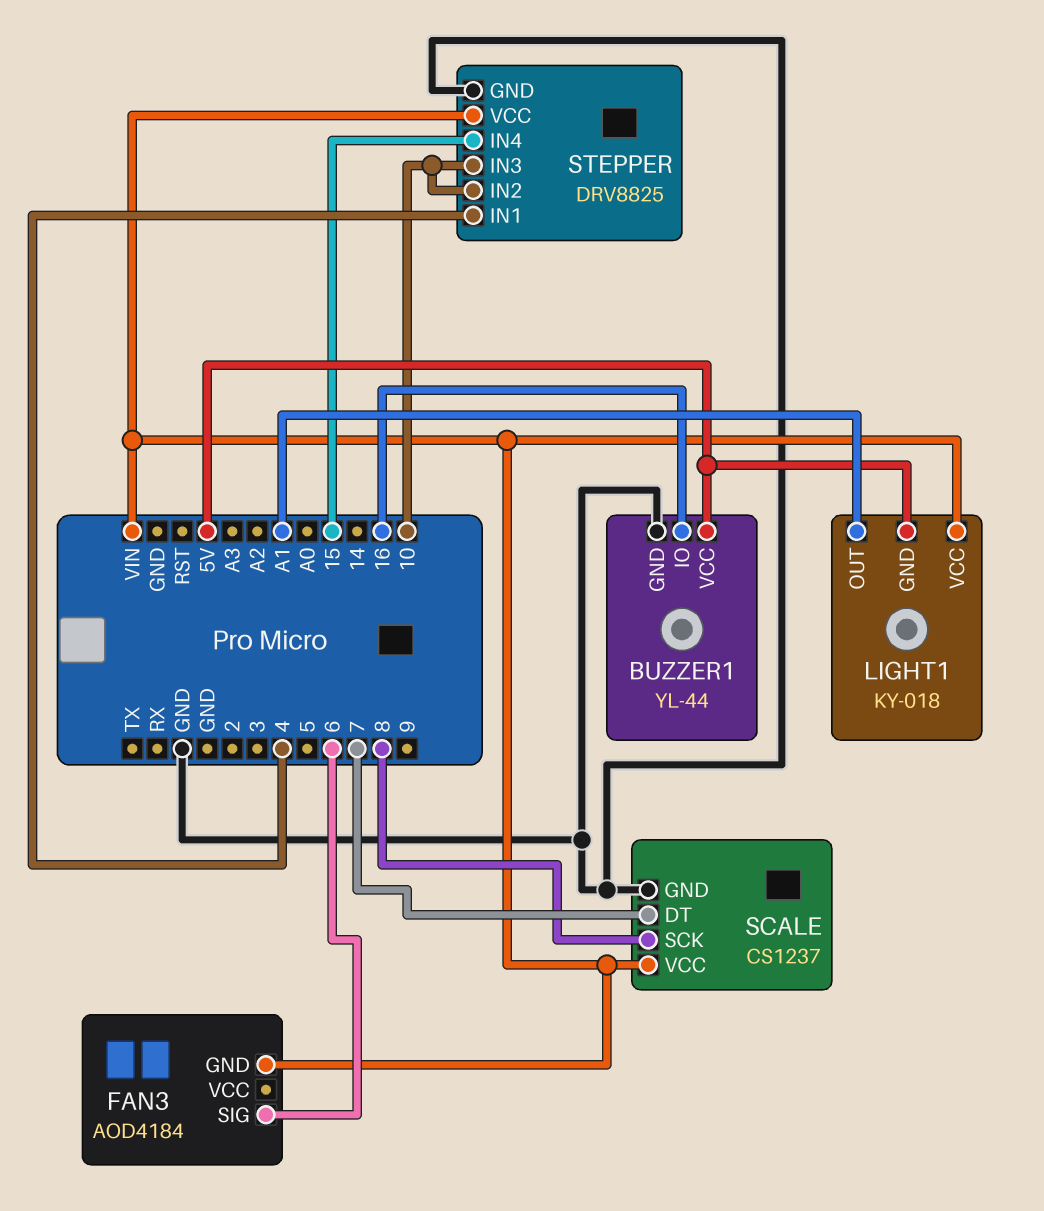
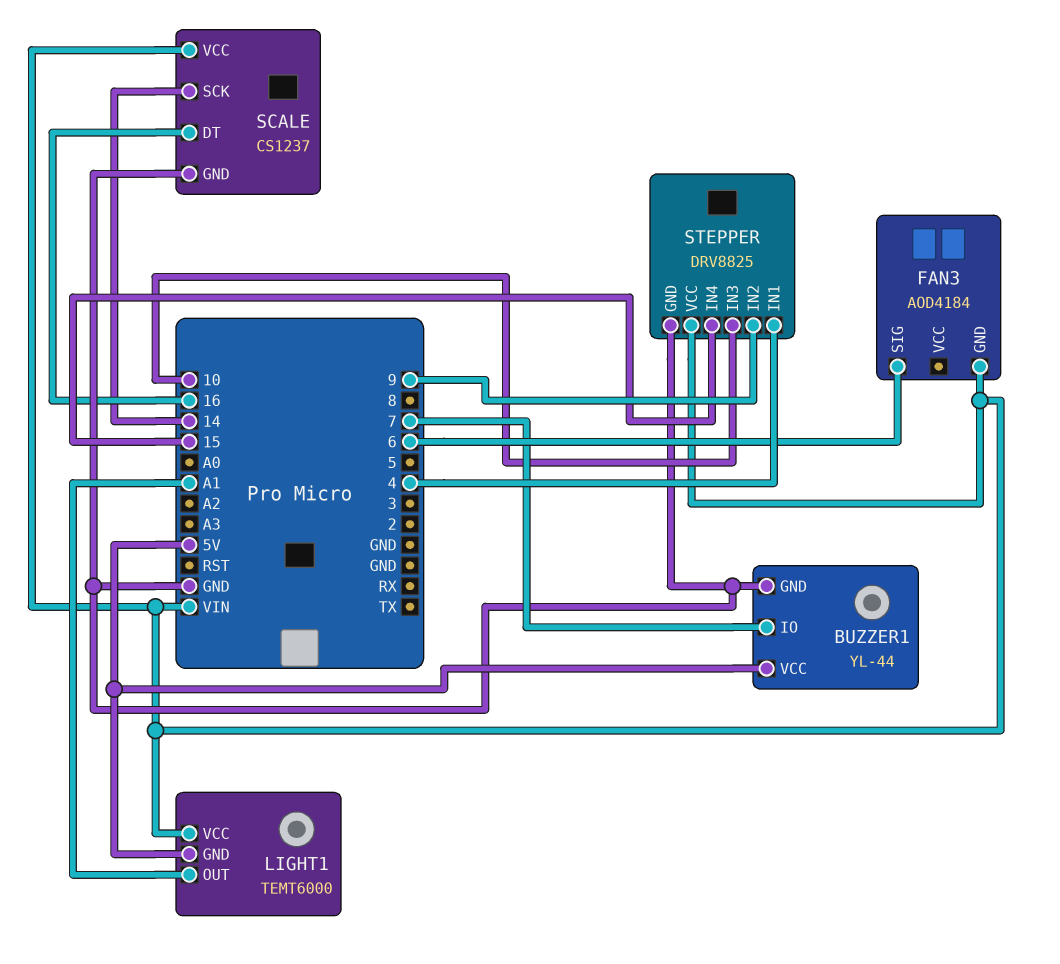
BUZZER1 pin IO: 16 -> 7
LIGHT1: KY-018 -> TEMT6000
SCALE pin DT: 7 -> 16
SCALE pin SCK: 8 -> 14
STEPPER pin IN2: 10 -> 9

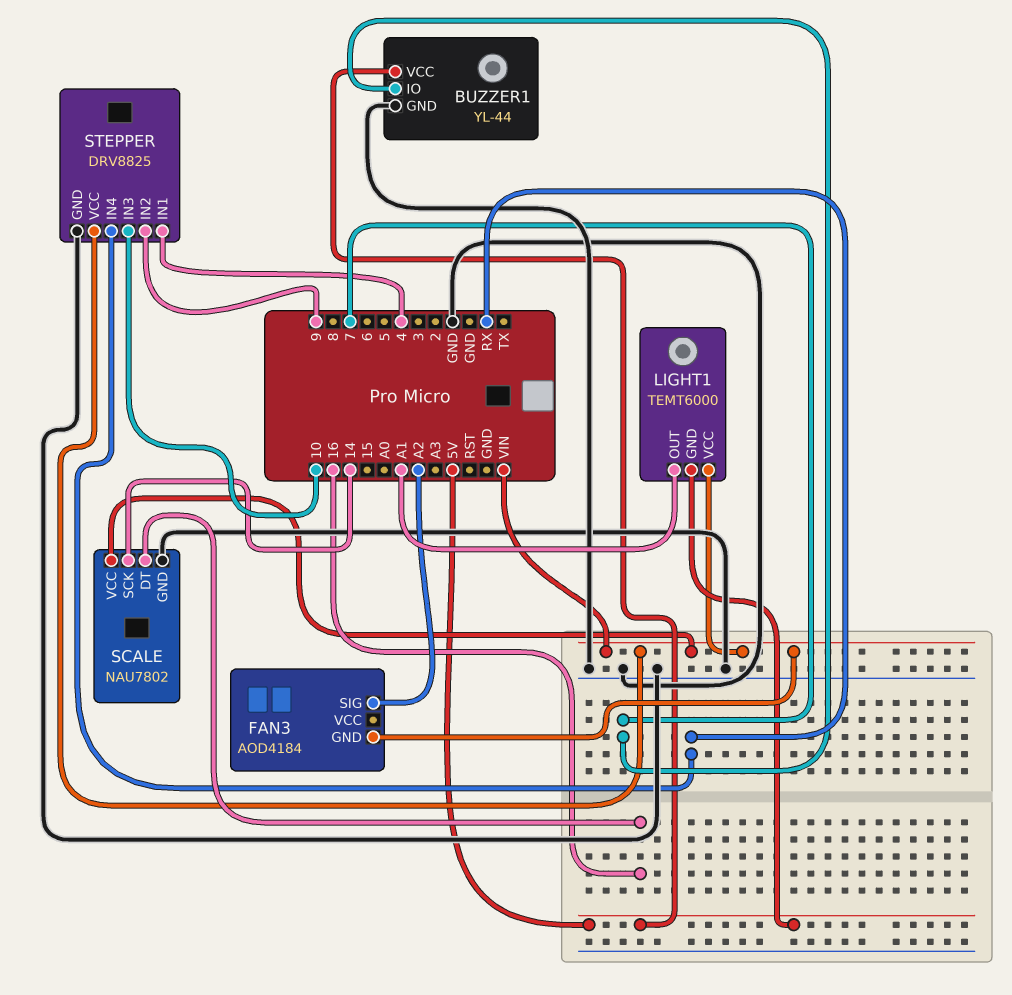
FAN3 pin SIG: 6 -> A2
SCALE: CS1237 -> NAU7802
STEPPER pin IN4: 15 -> RX

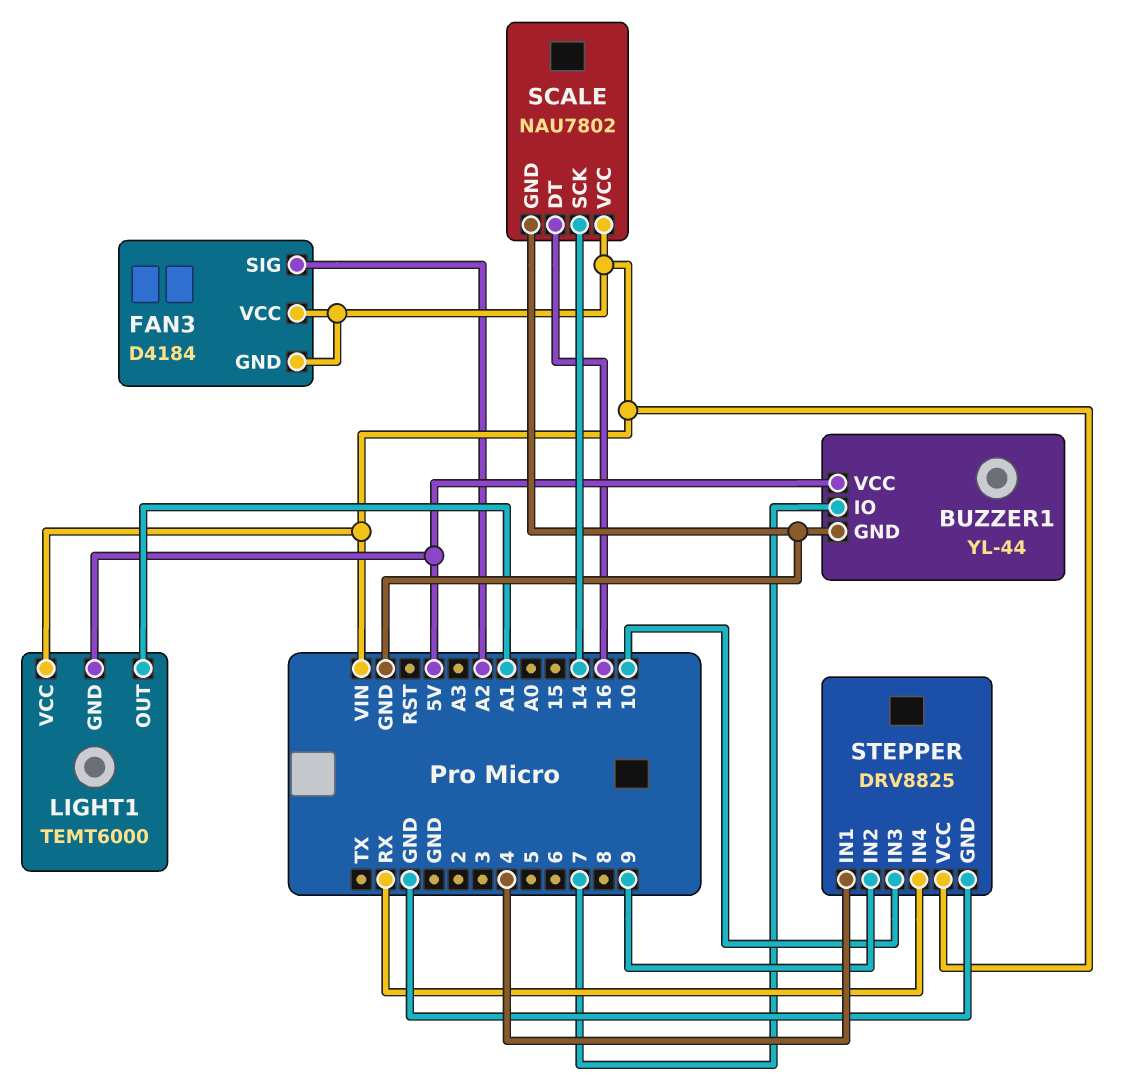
FAN3: AOD4184 -> D4184
FAN3 pin VCC: none -> VIN

